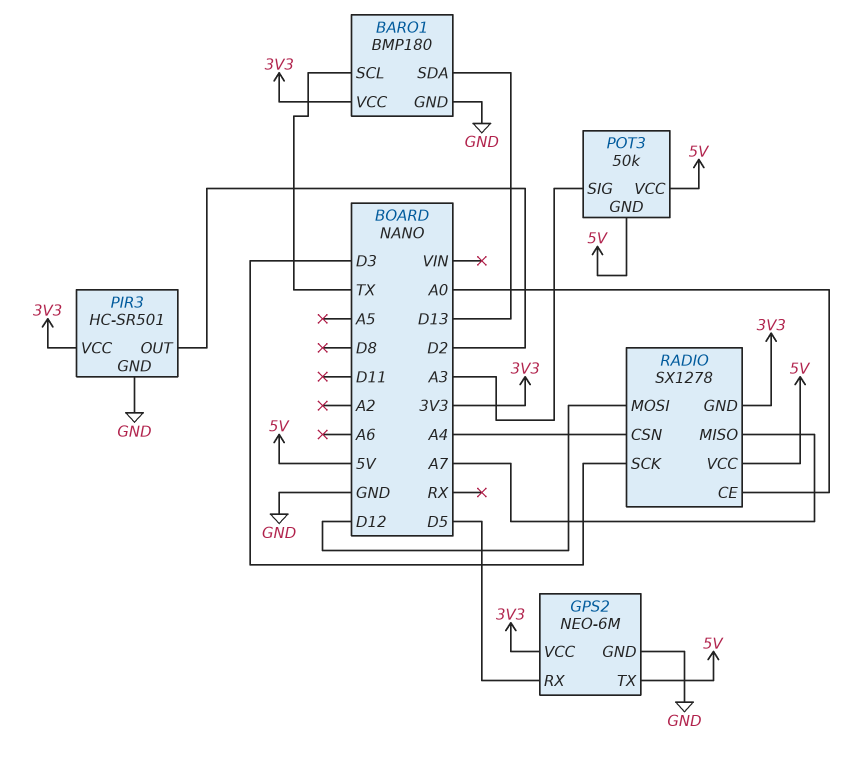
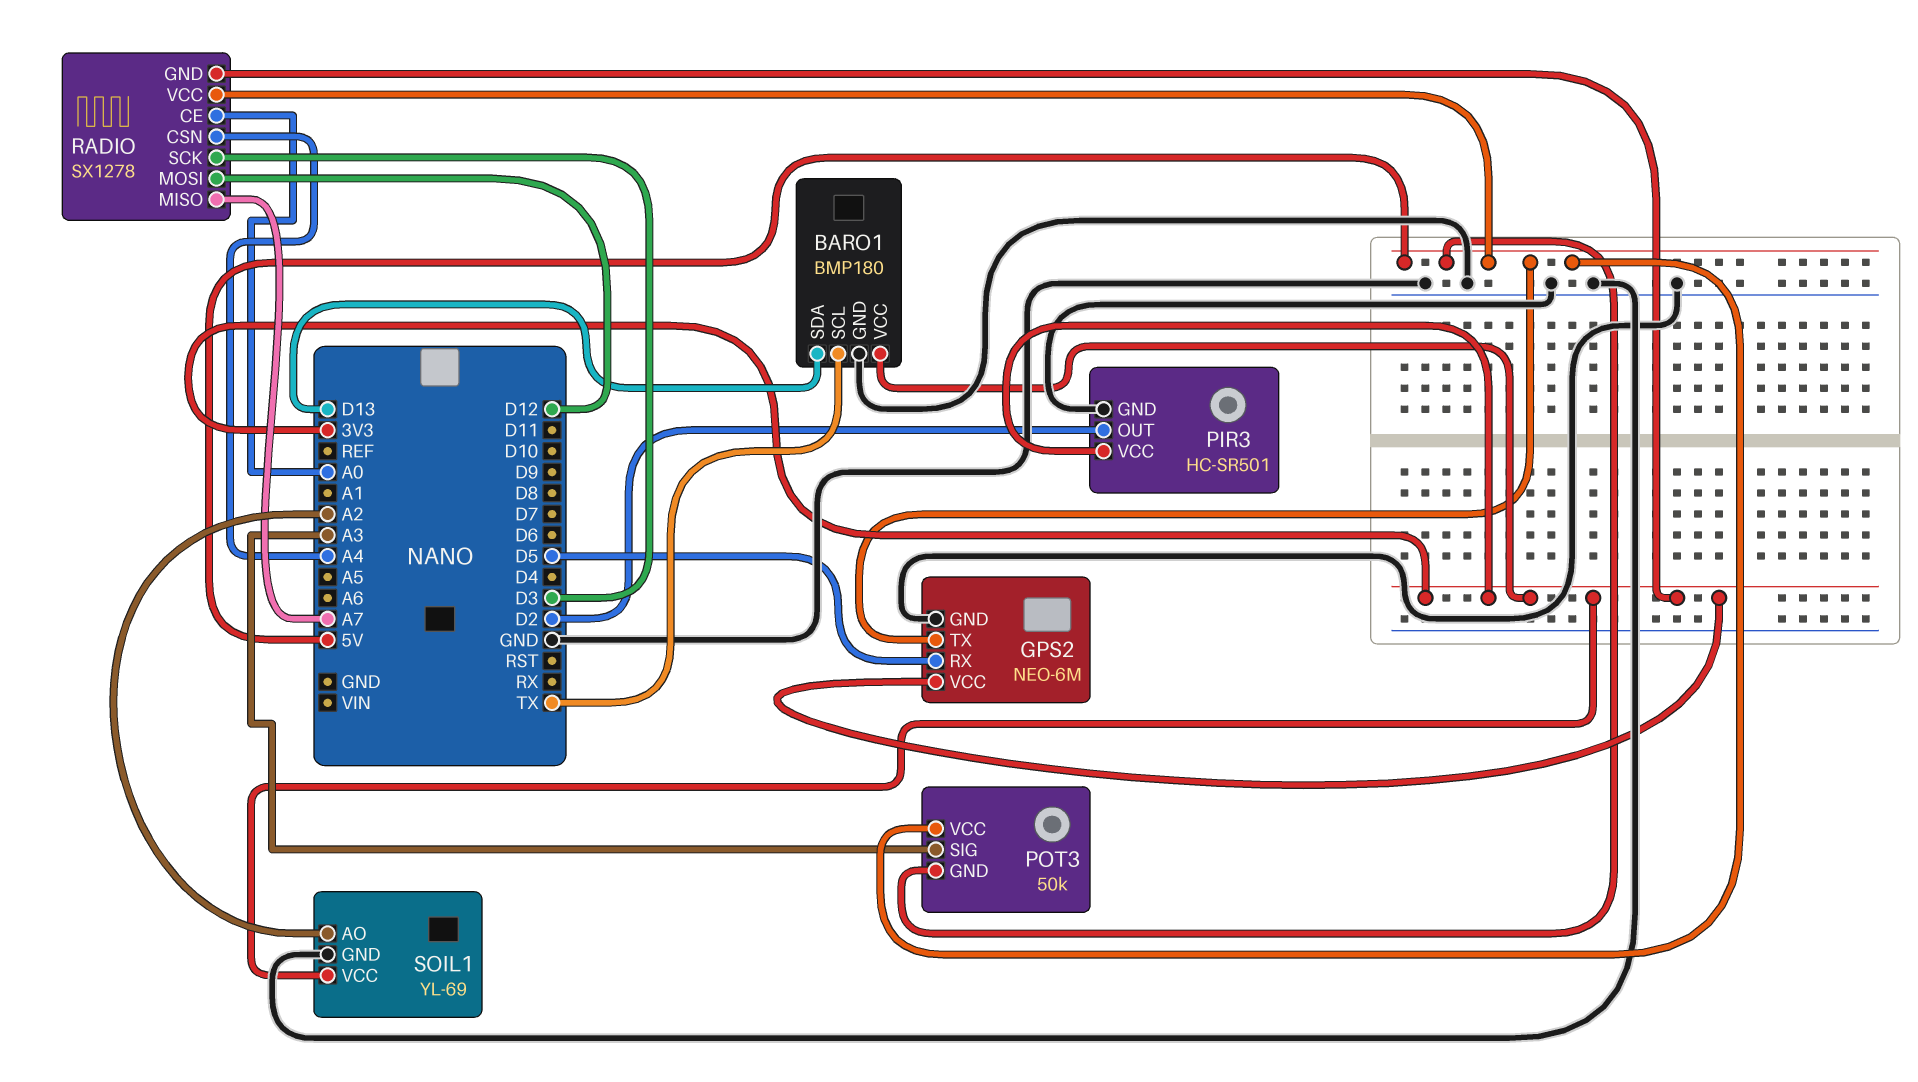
SOIL1: none -> YL-69
SOIL1 pin AO: none -> A2
SOIL1 pin GND: none -> GND
SOIL1 pin VCC: none -> 3V3

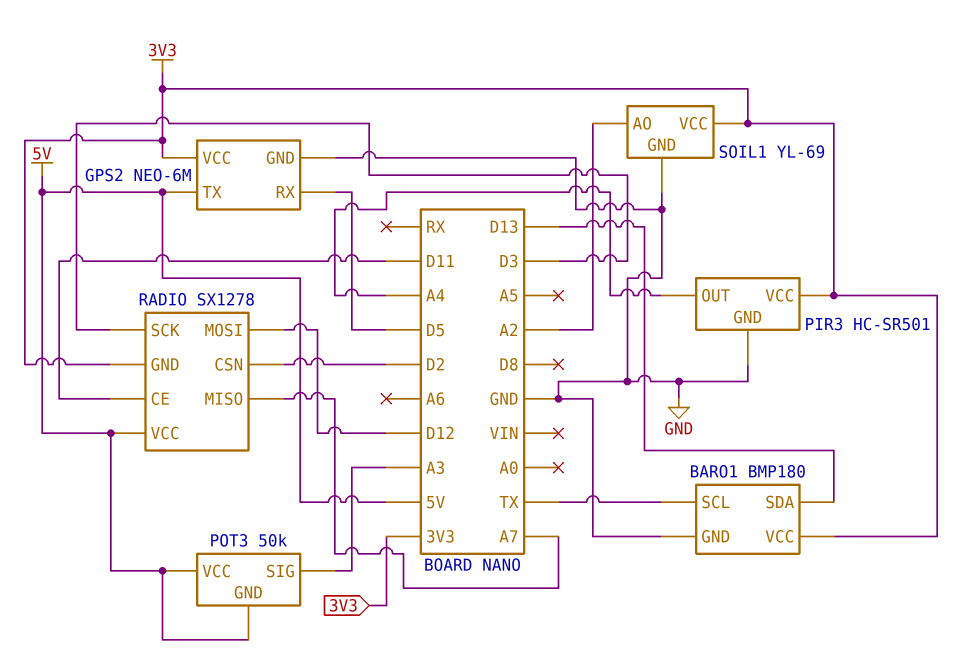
PIR3 pin OUT: D2 -> A4
RADIO pin CE: A0 -> D11
RADIO pin CSN: A4 -> D2

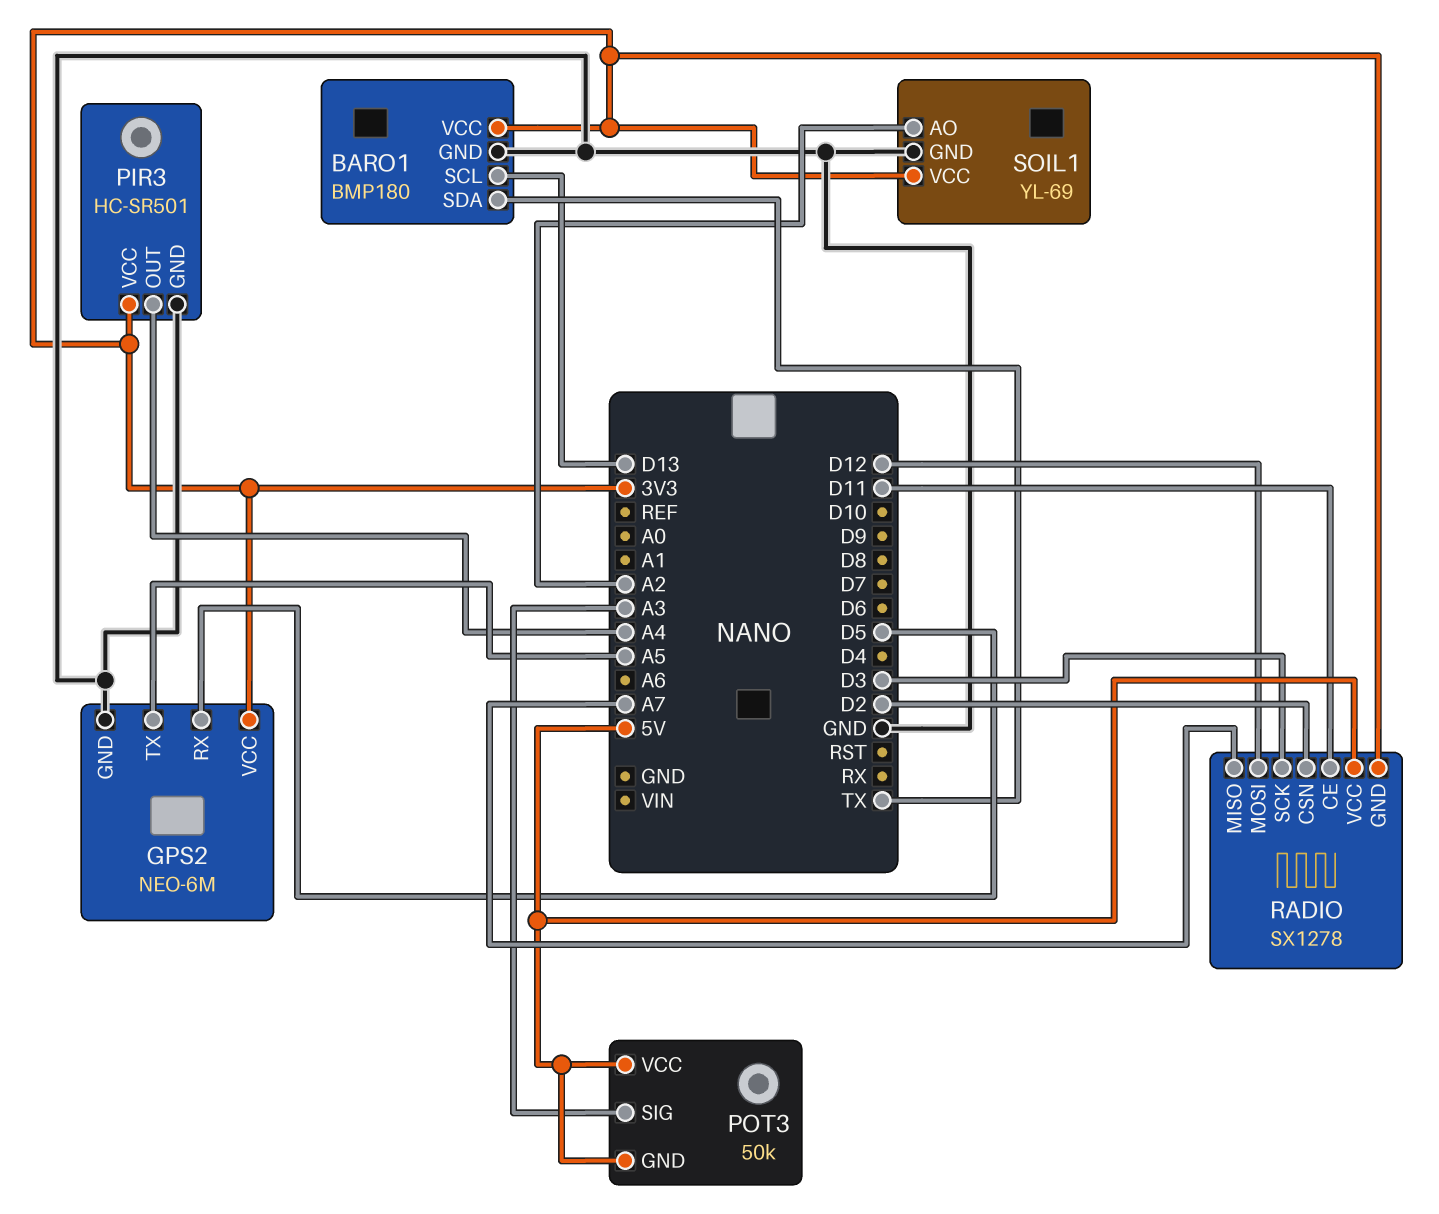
BARO1 pin SCL: TX -> D13
BARO1 pin SDA: D13 -> TX
GPS2 pin TX: 5V -> A5

